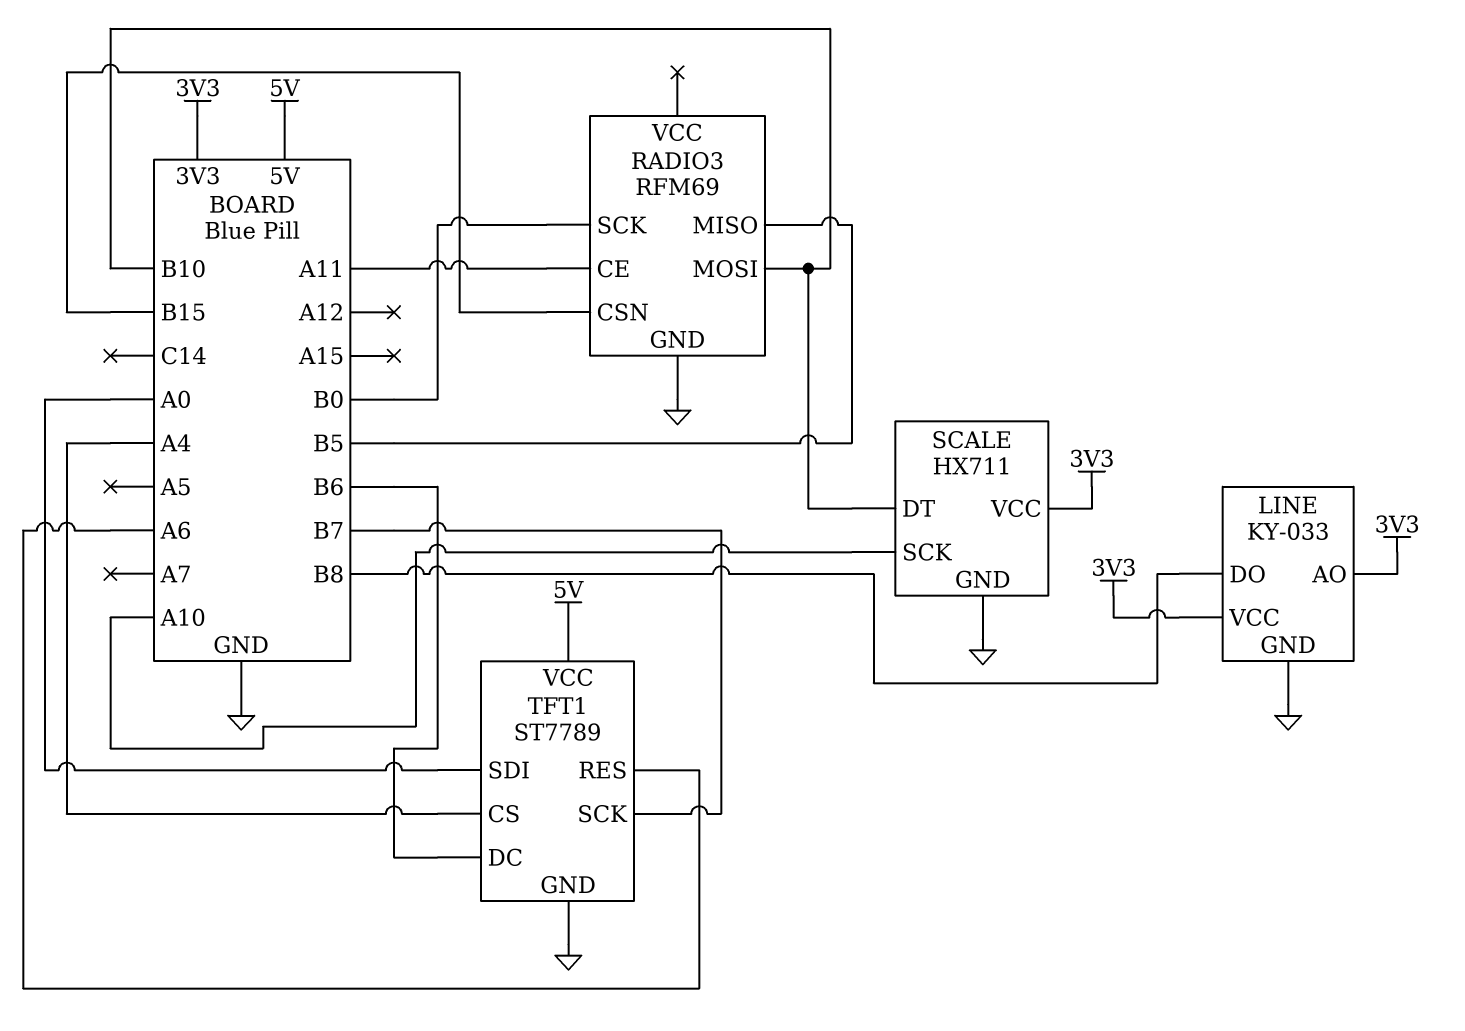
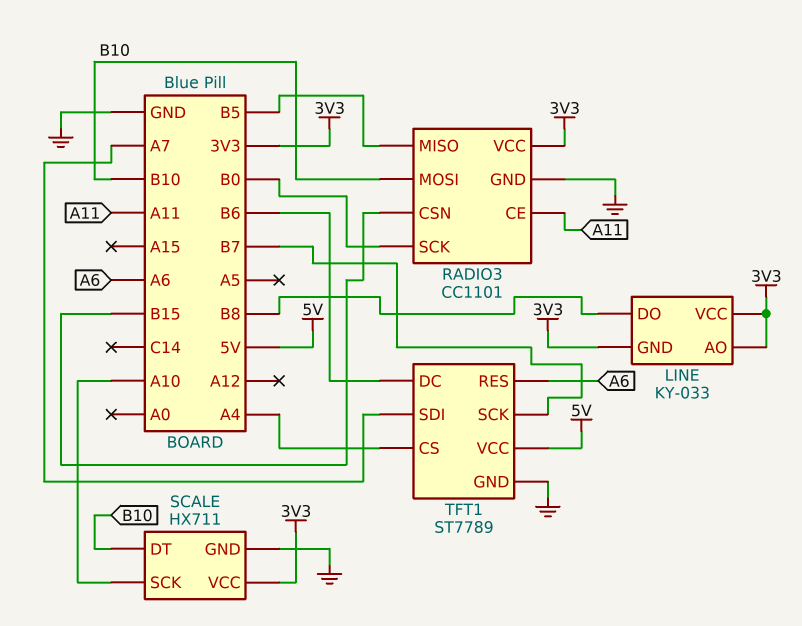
LINE pin GND: GND -> 3V3
RADIO3: RFM69 -> CC1101
RADIO3 pin VCC: none -> 3V3
TFT1 pin SDI: A0 -> A7

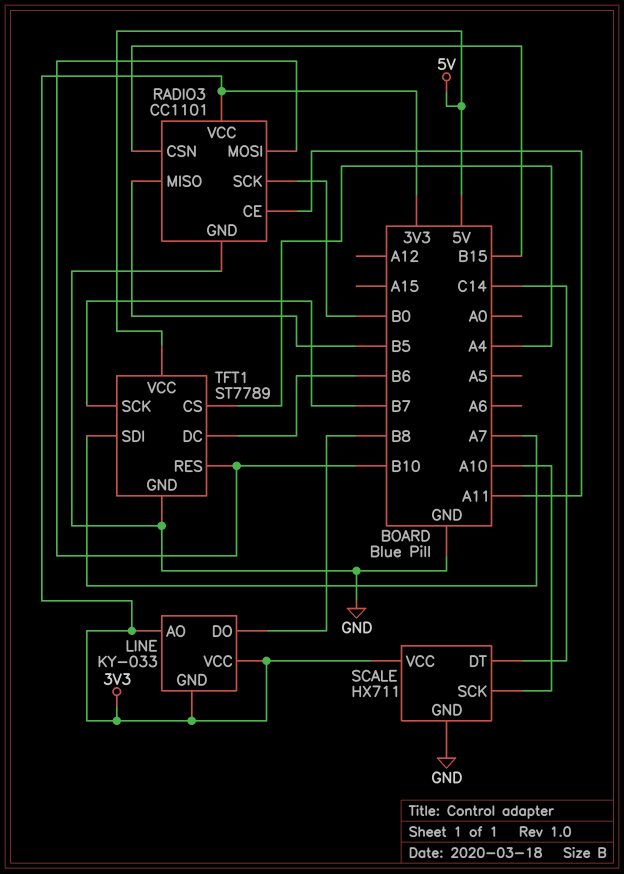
SCALE pin DT: B10 -> C14
TFT1 pin RES: A6 -> B10

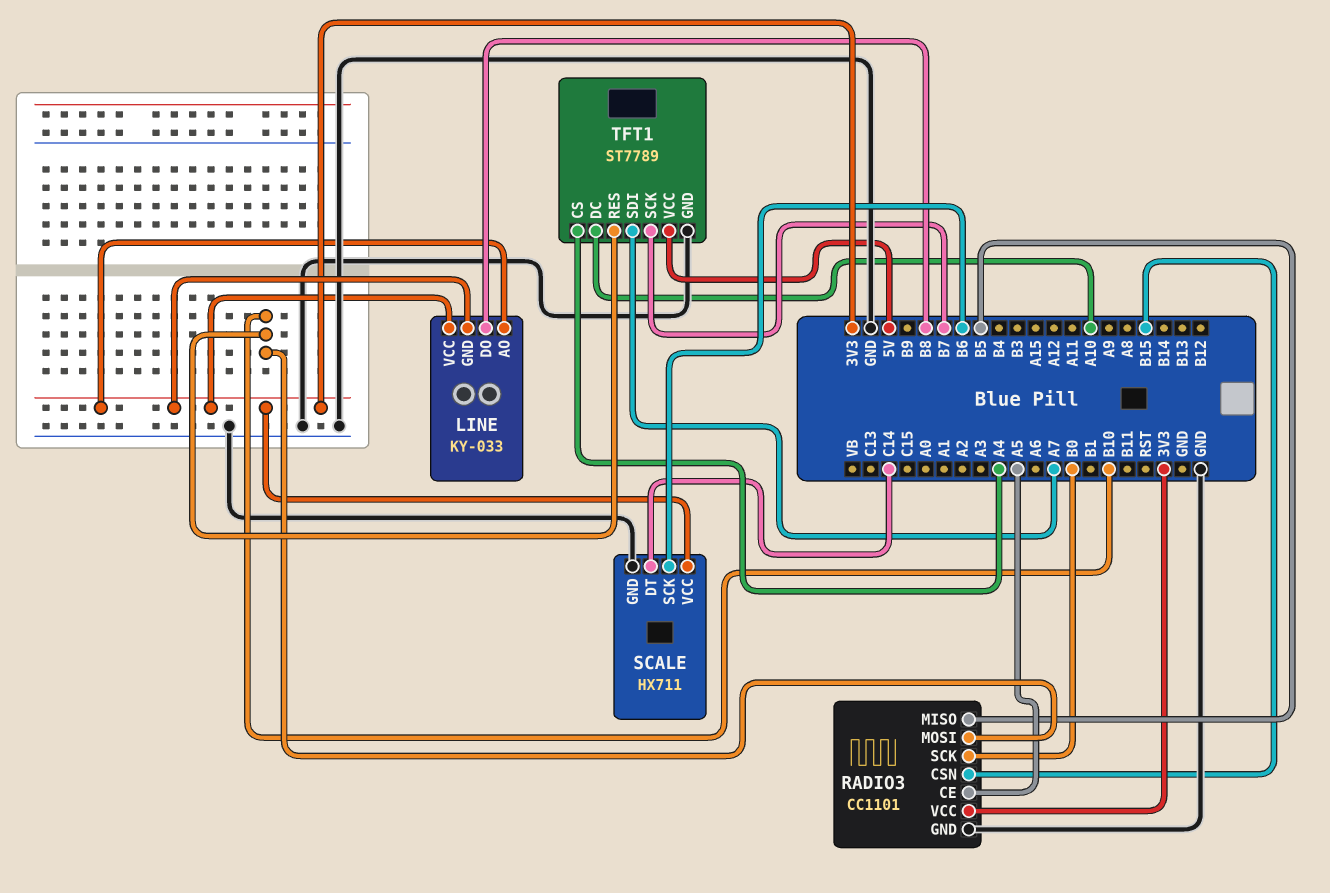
RADIO3 pin CE: A11 -> A5
SCALE pin SCK: A10 -> B6
TFT1 pin DC: B6 -> A10

